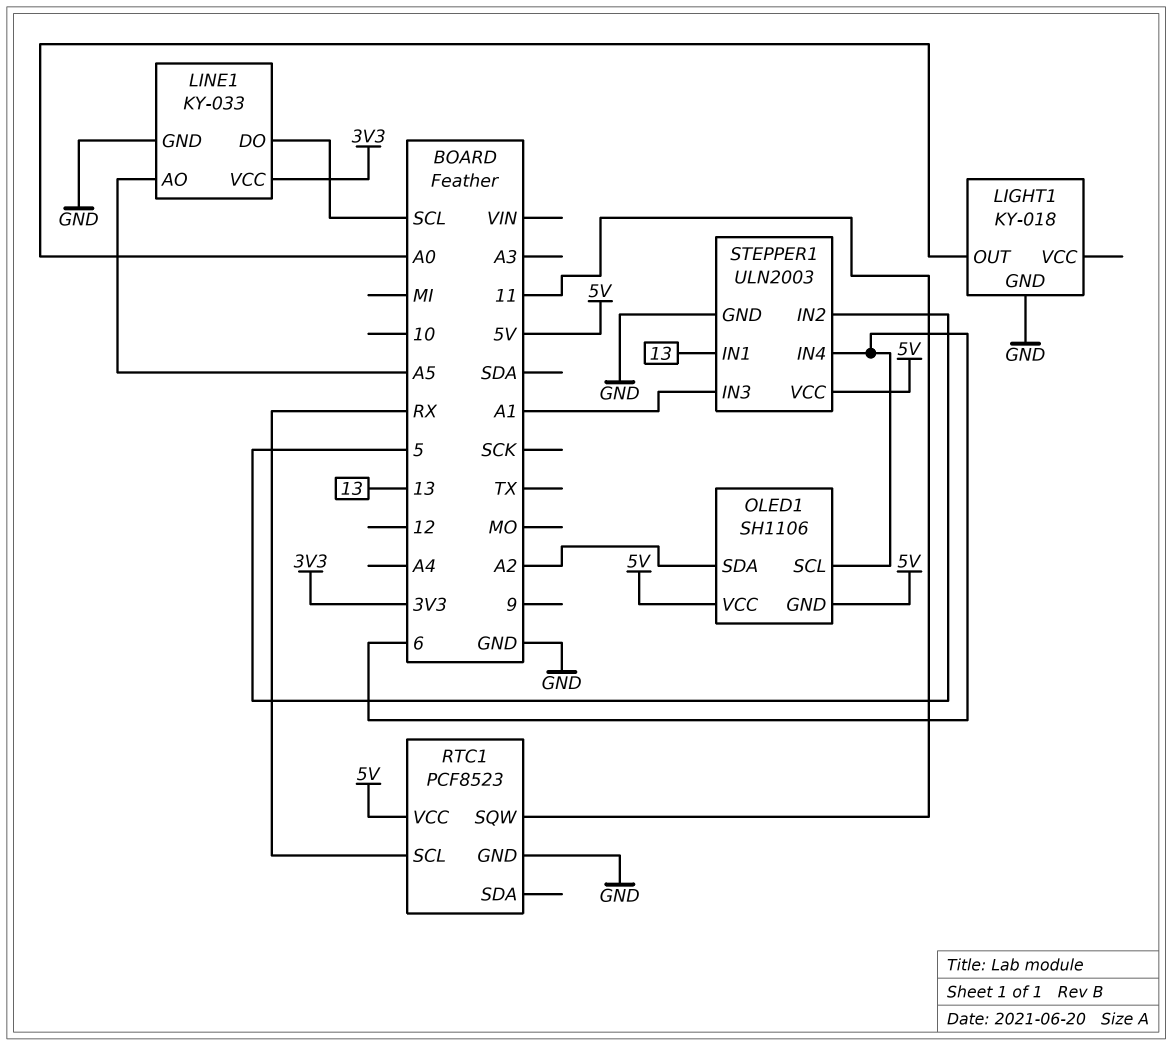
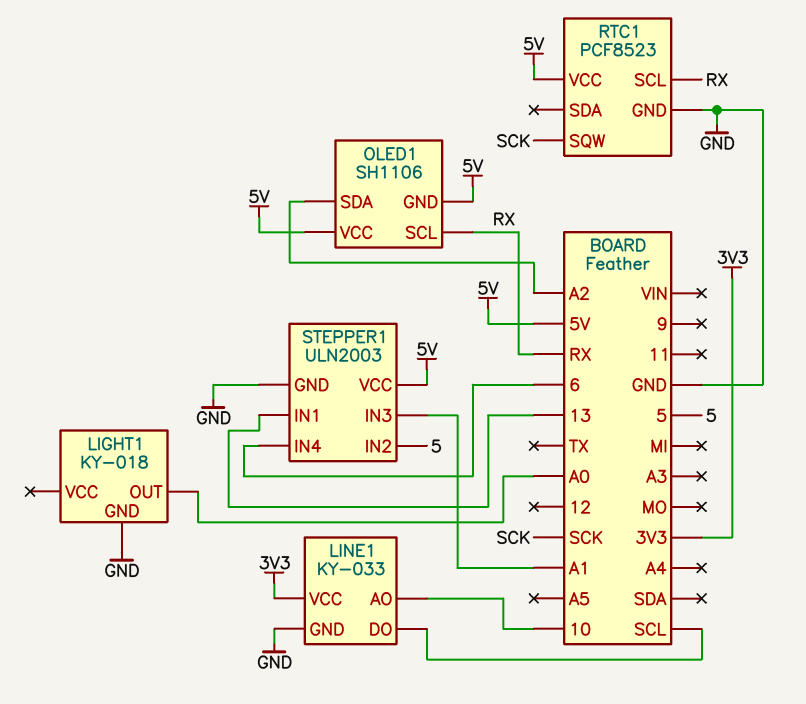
LINE1 pin AO: A5 -> 10
OLED1 pin SCL: 6 -> RX
RTC1 pin SQW: 11 -> SCK

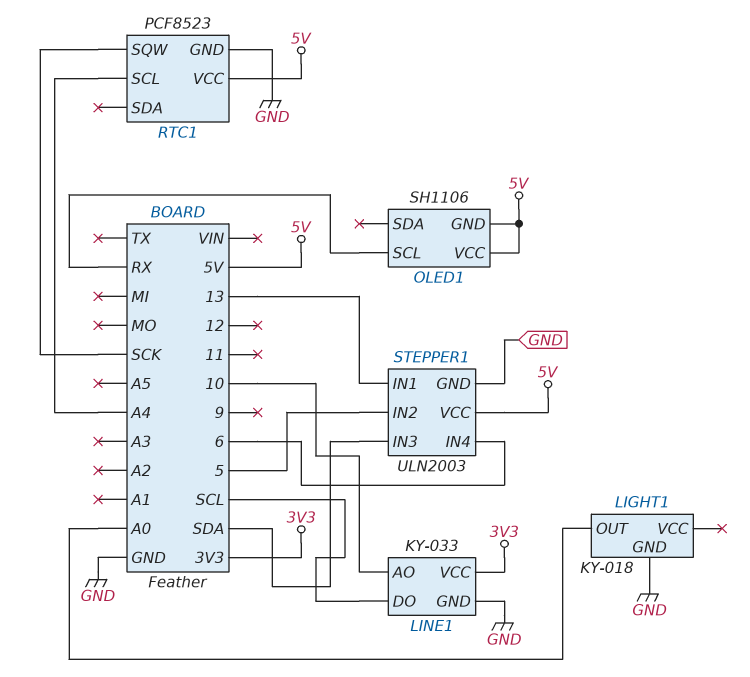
OLED1 pin SDA: A2 -> none
RTC1 pin SCL: RX -> A4
STEPPER1 pin IN3: A1 -> SDA

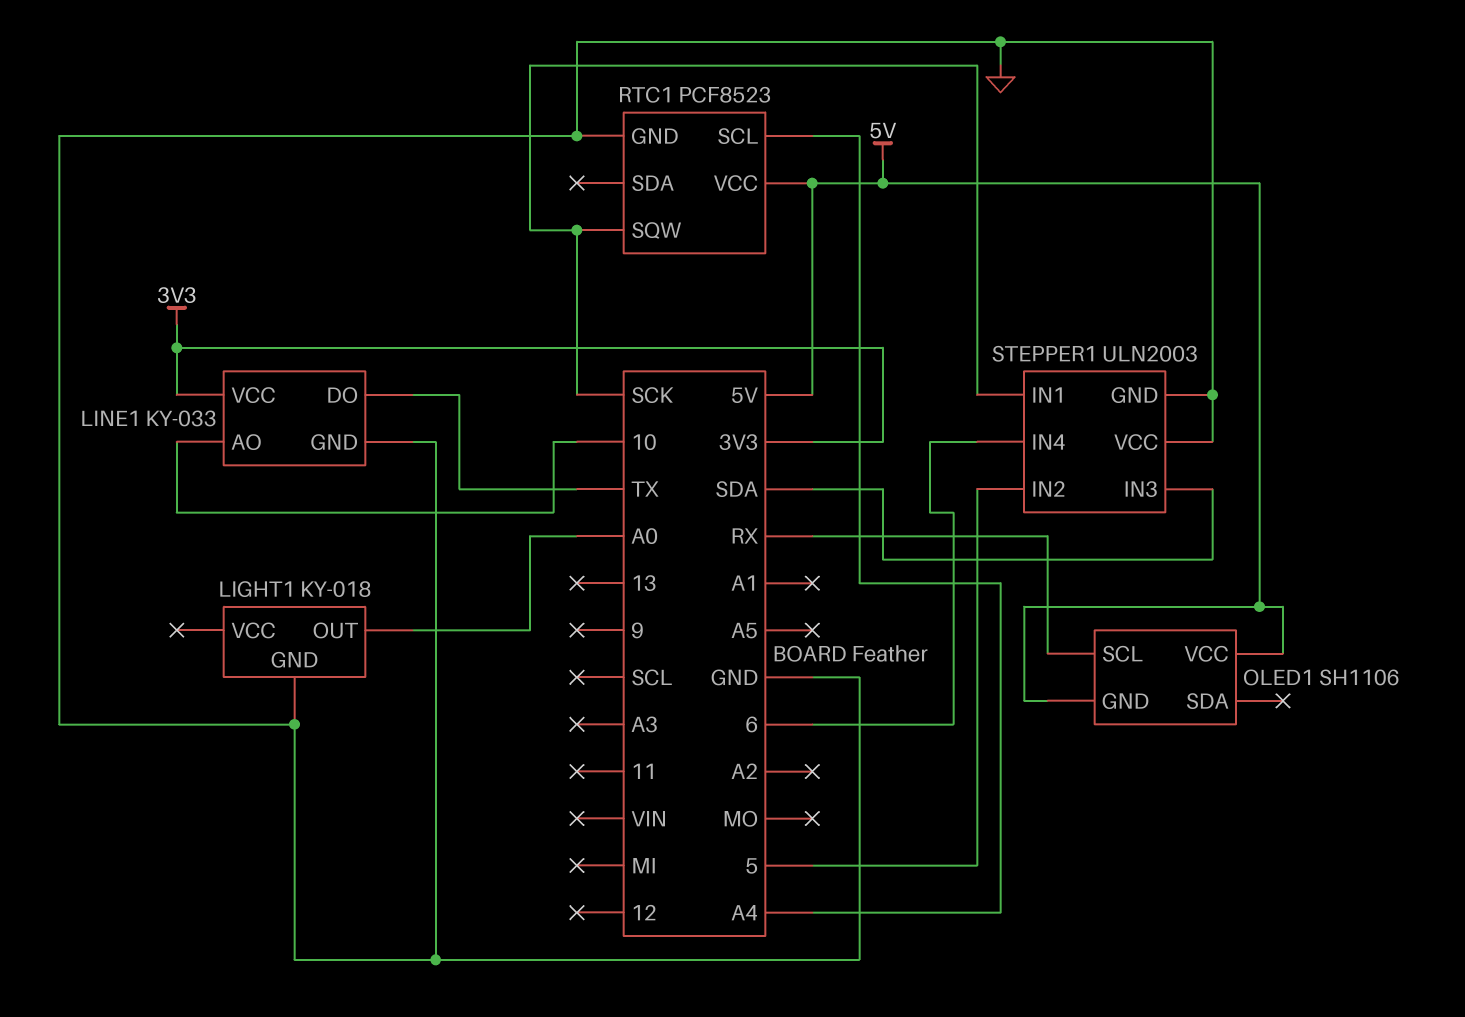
LINE1 pin DO: SCL -> TX
STEPPER1 pin IN1: 13 -> SCK
STEPPER1 pin VCC: 5V -> GND

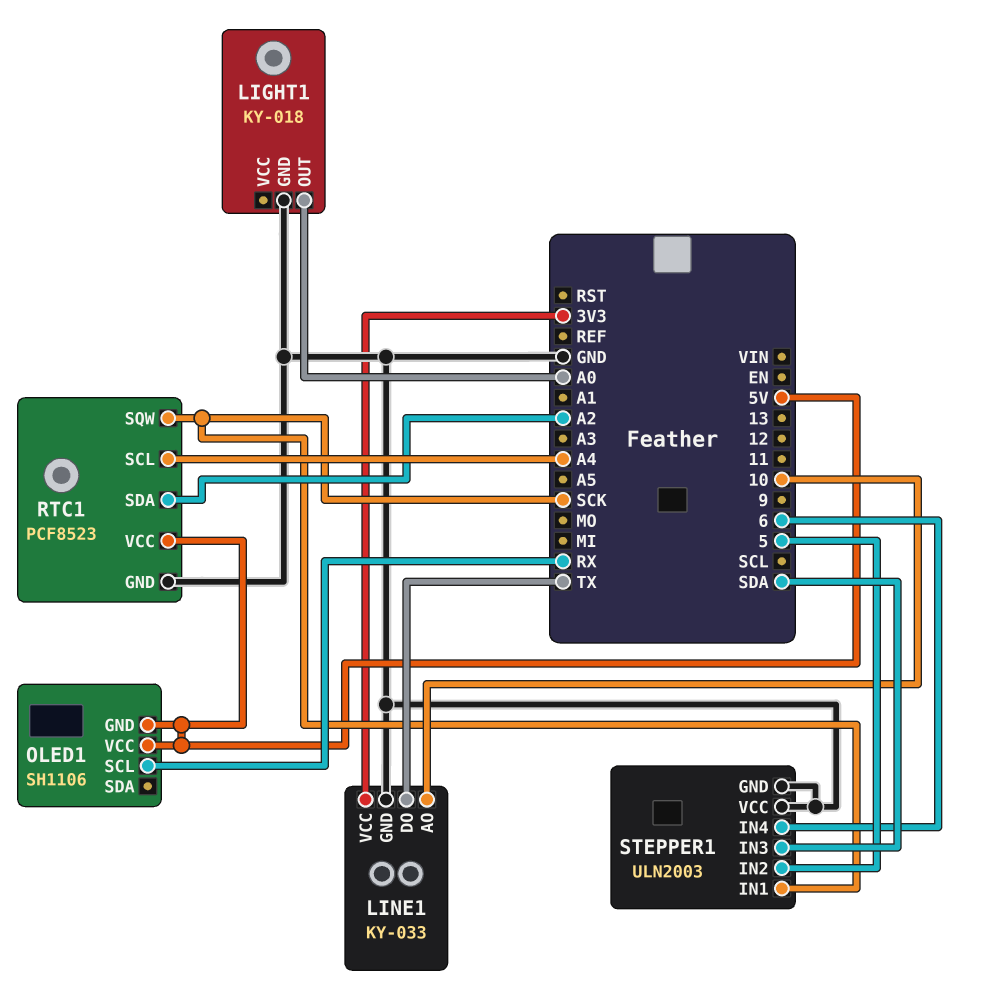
RTC1 pin SDA: none -> A2

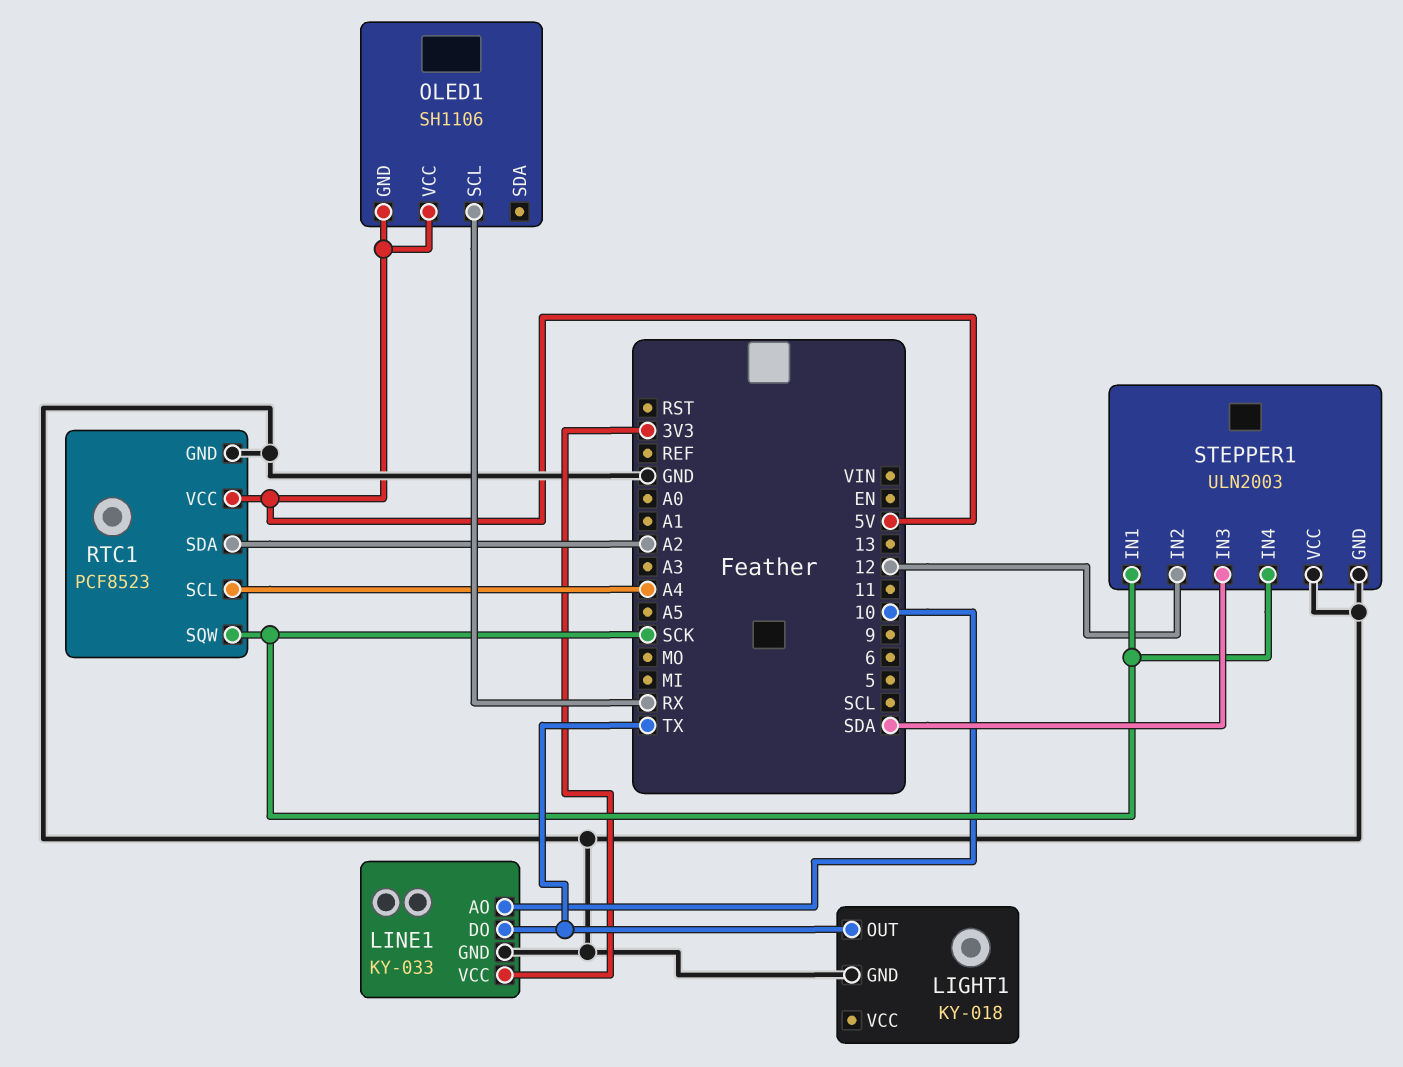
LIGHT1 pin OUT: A0 -> TX
STEPPER1 pin IN2: 5 -> 12
STEPPER1 pin IN4: 6 -> SCK

